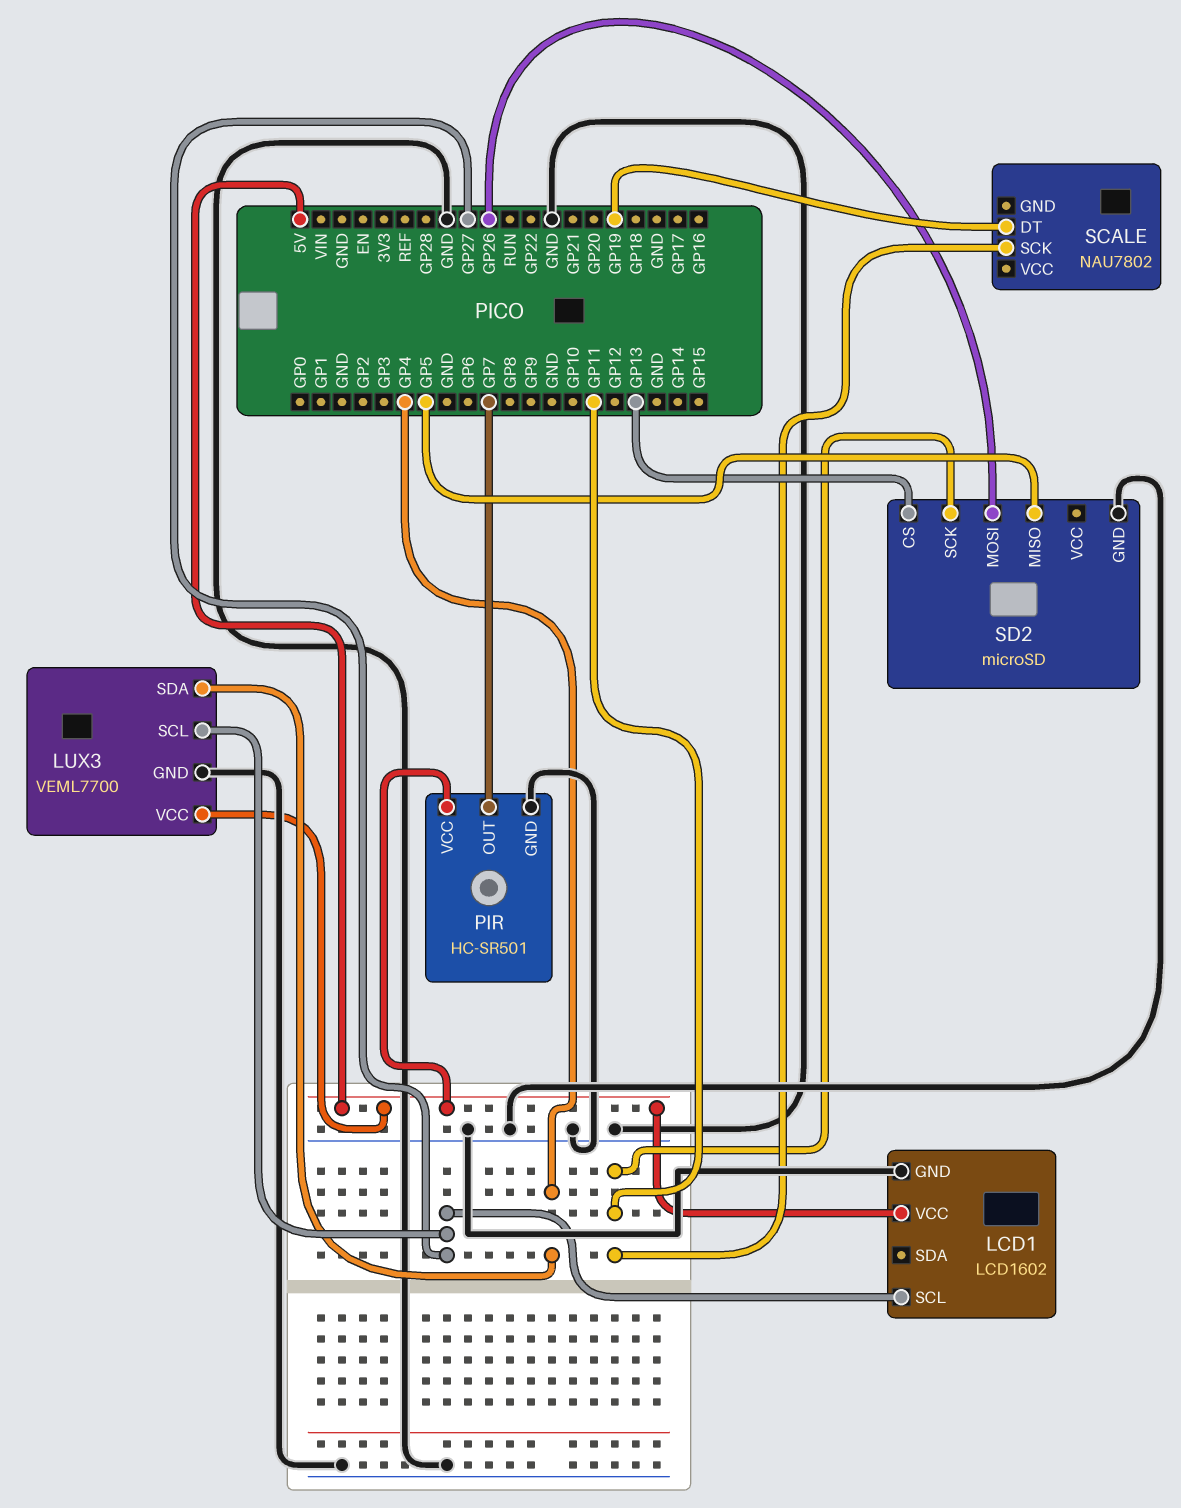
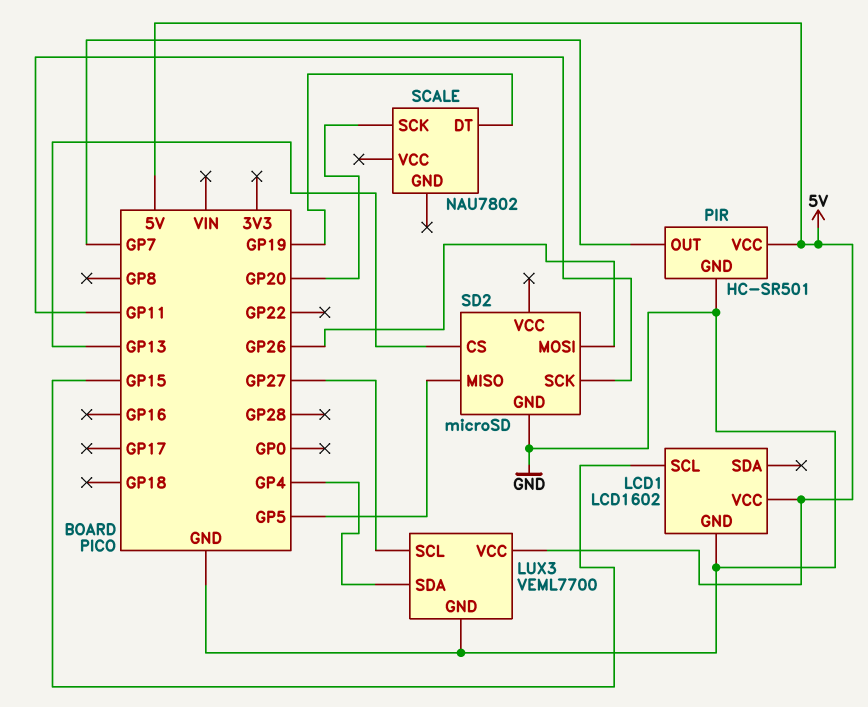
LCD1 pin SCL: GP27 -> GP15
SCALE pin SCK: GP11 -> GP20

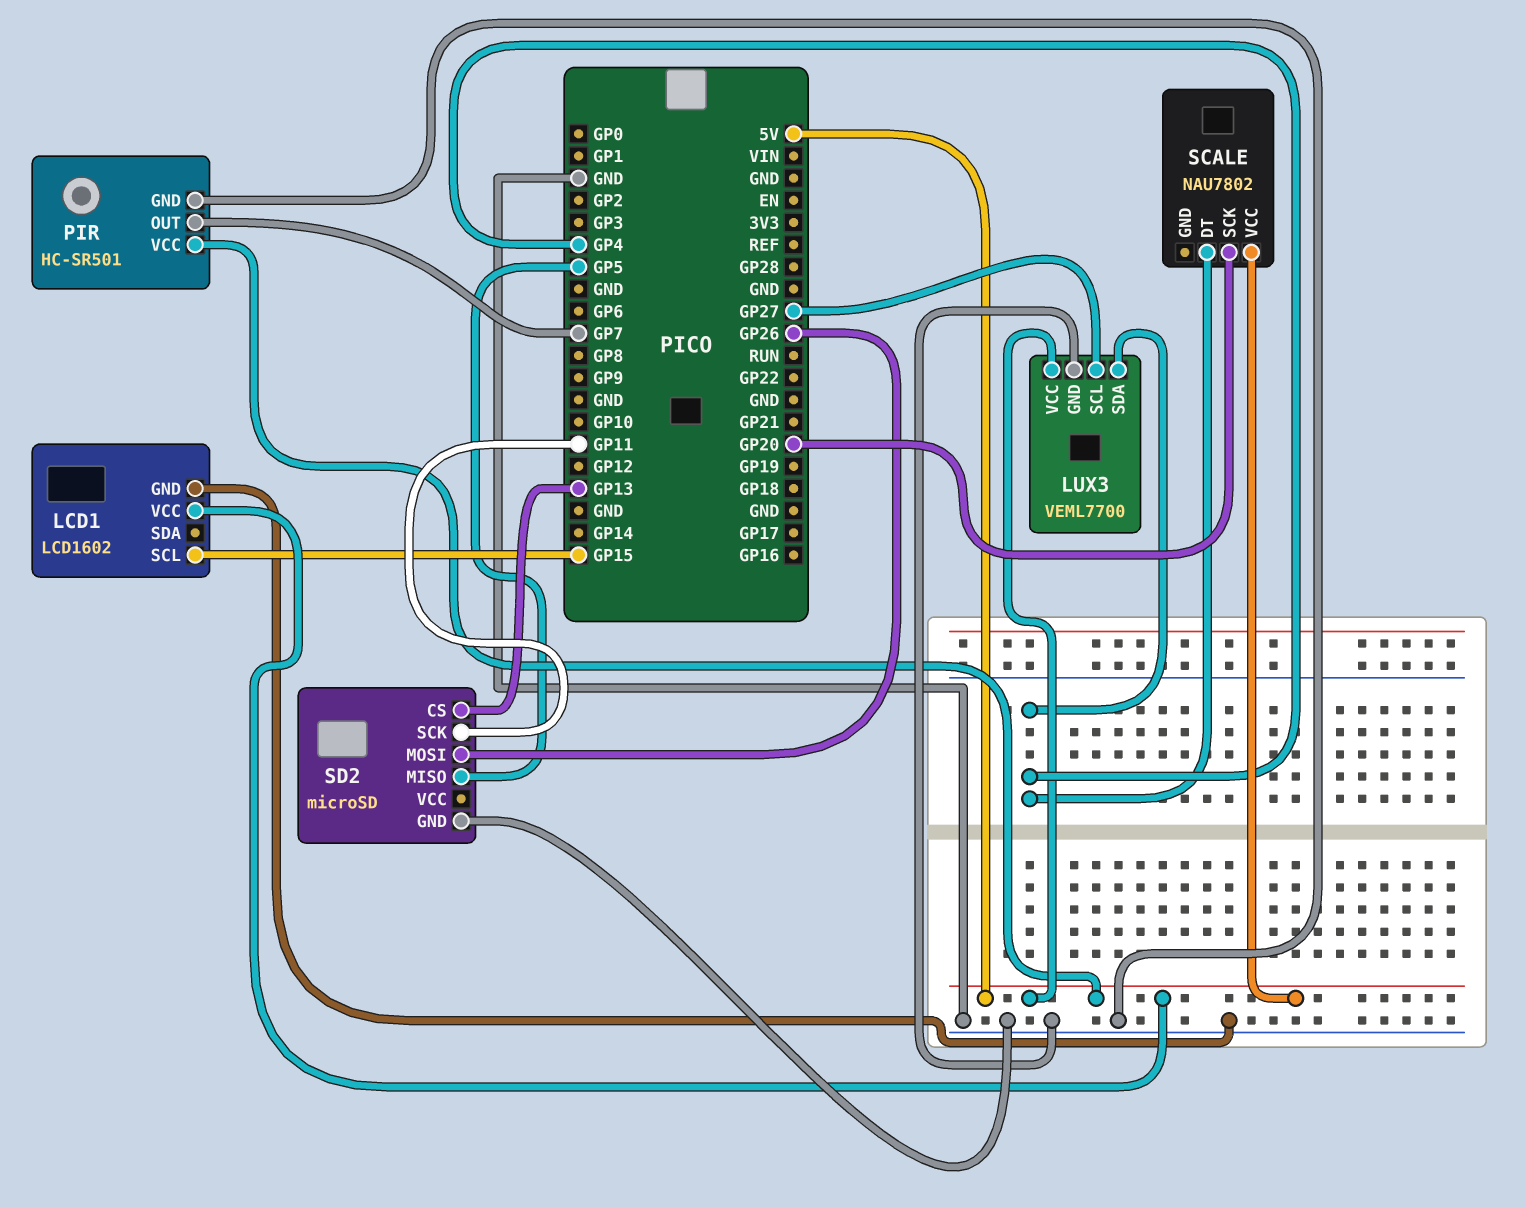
SCALE pin DT: GP19 -> GP4
SCALE pin VCC: none -> 5V

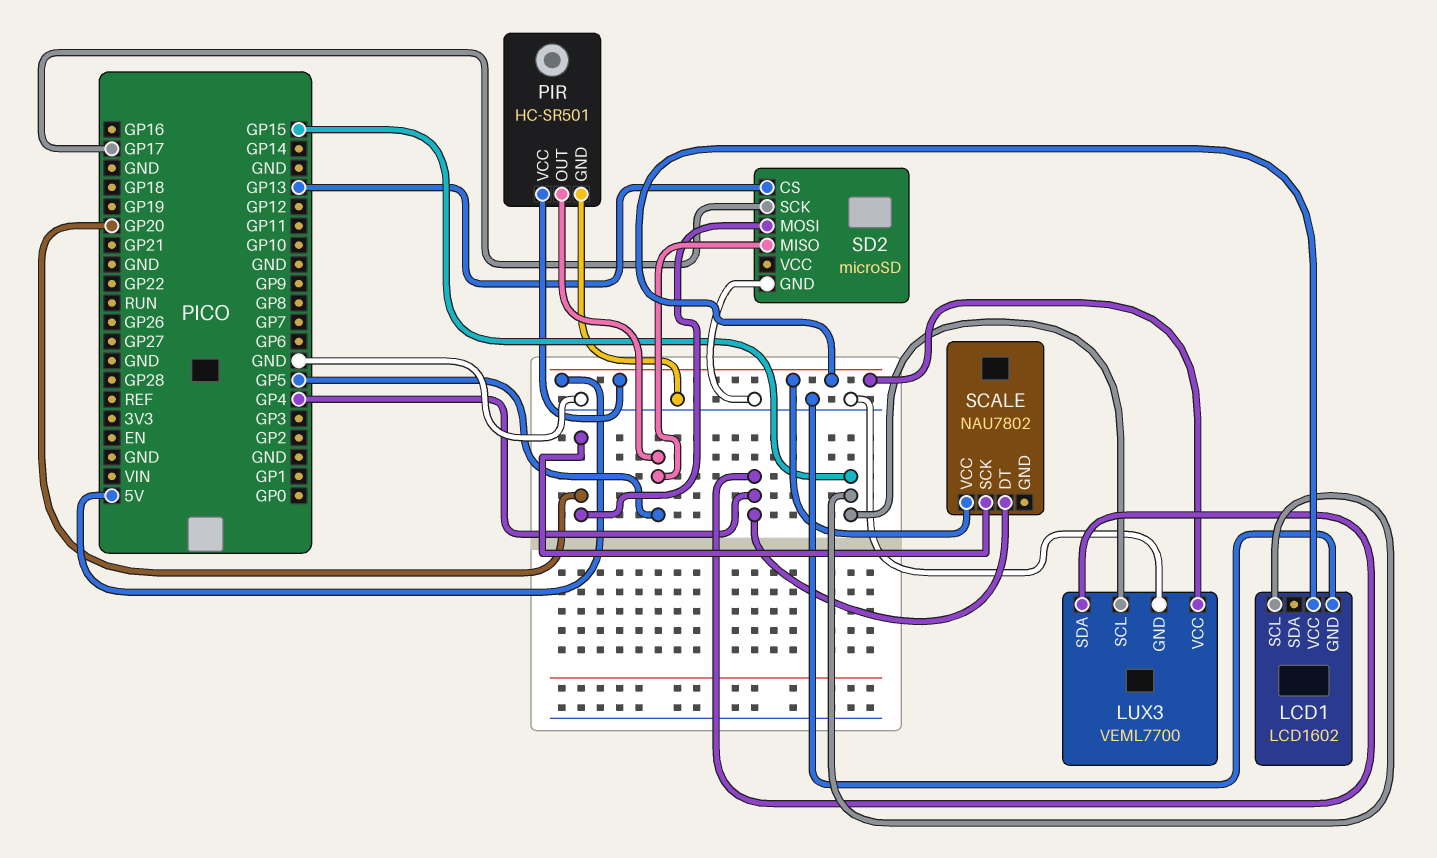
LUX3 pin SCL: GP27 -> GP15
PIR pin OUT: GP7 -> GP5
SD2 pin MOSI: GP26 -> GP20
SD2 pin SCK: GP11 -> GP17

